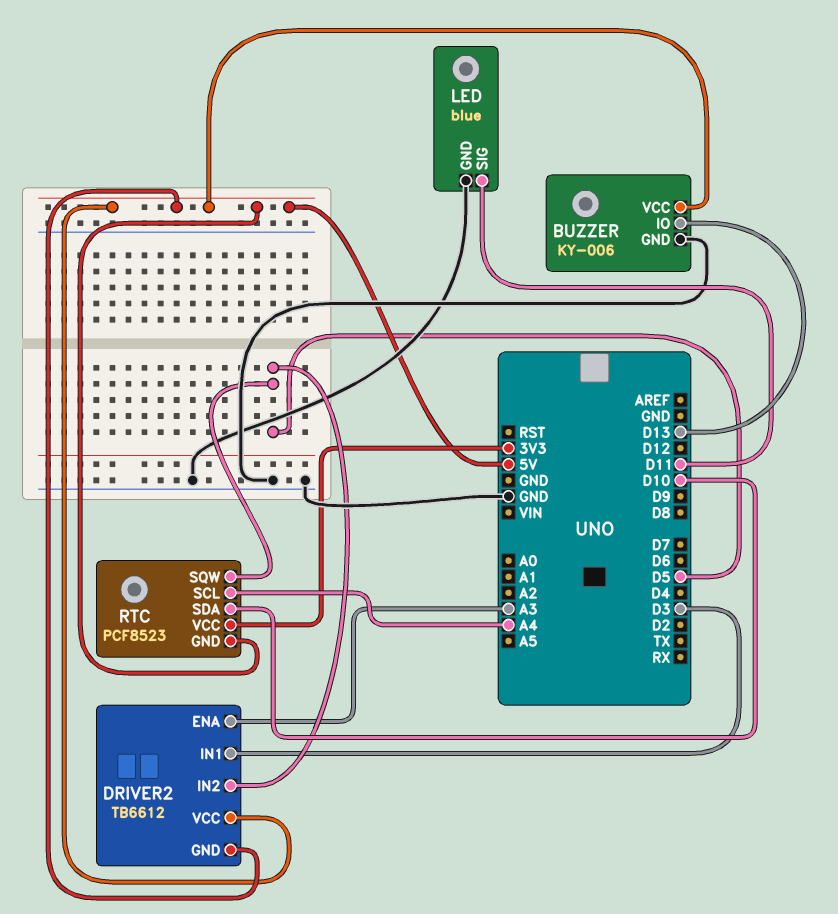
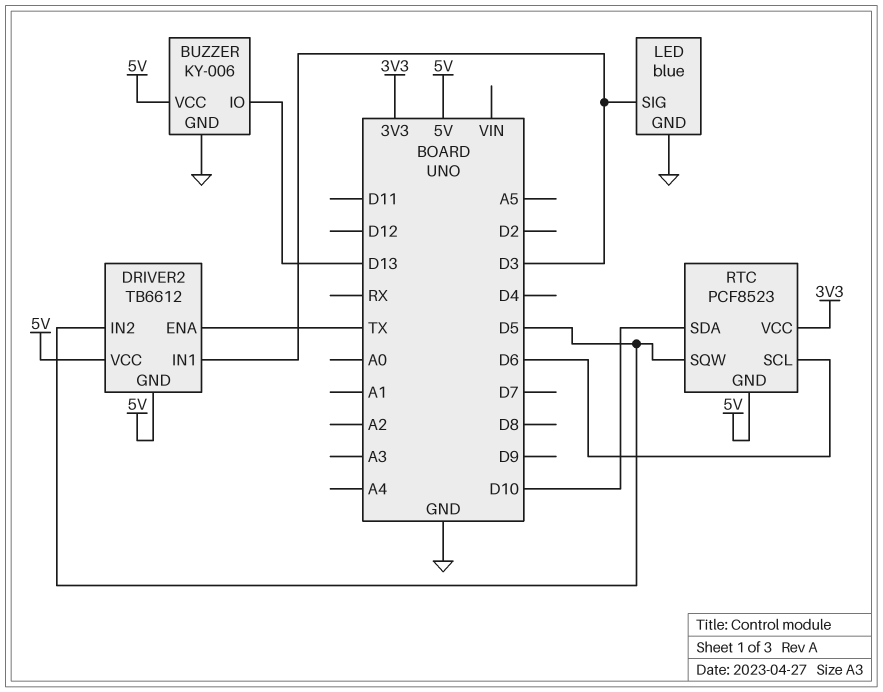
DRIVER2 pin ENA: A3 -> TX
LED pin SIG: D11 -> D3
RTC pin SCL: A4 -> D6

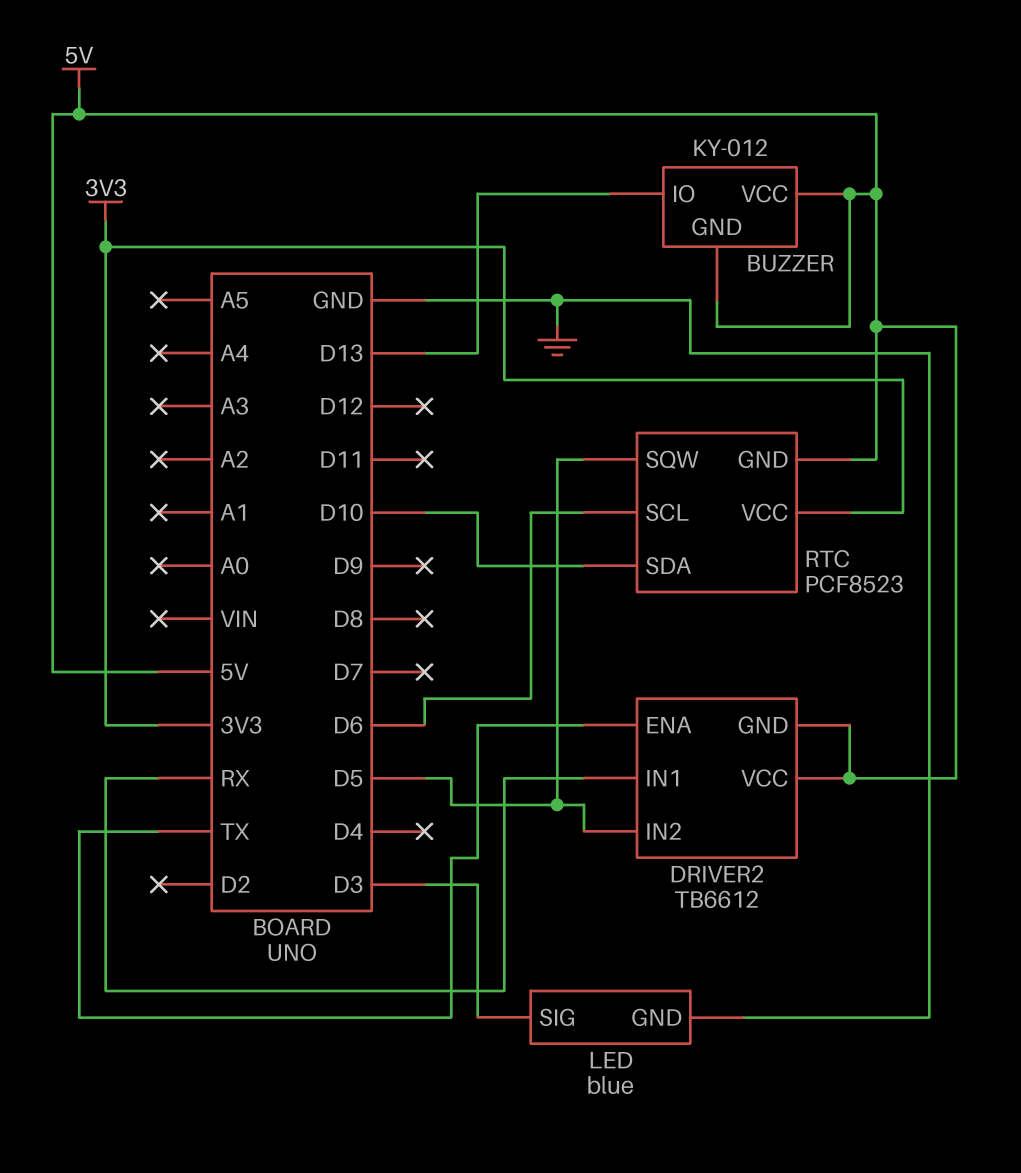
BUZZER: KY-006 -> KY-012
BUZZER pin GND: GND -> 5V
DRIVER2 pin IN1: D3 -> RX

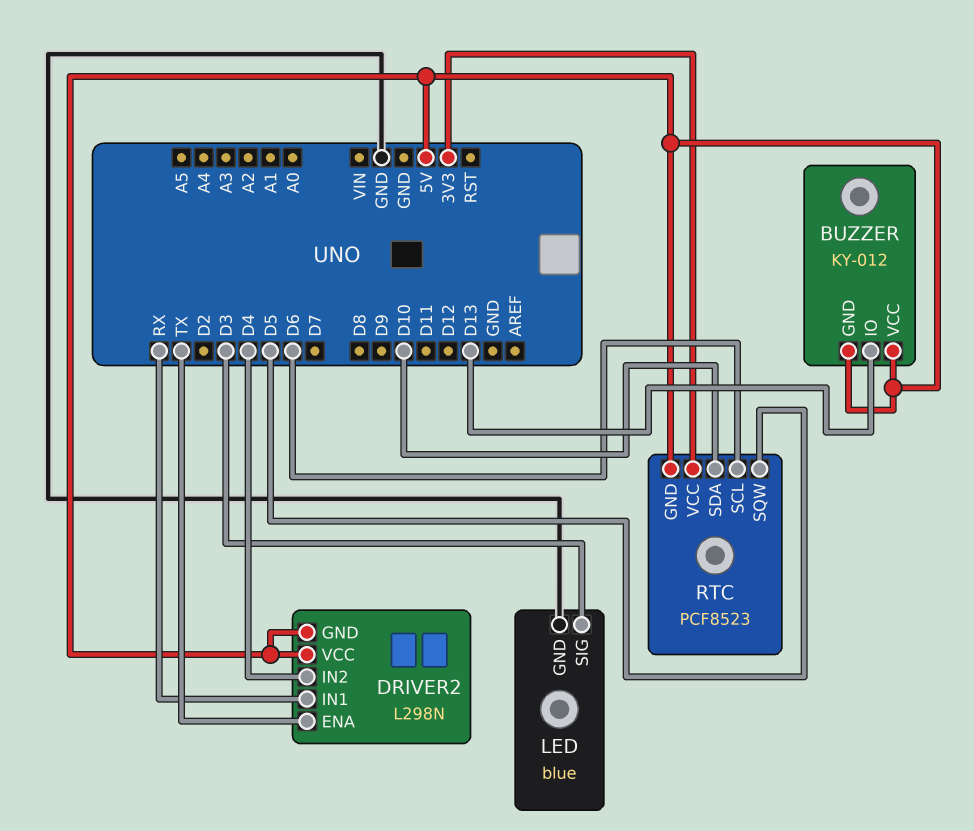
DRIVER2: TB6612 -> L298N
DRIVER2 pin IN2: D5 -> D4

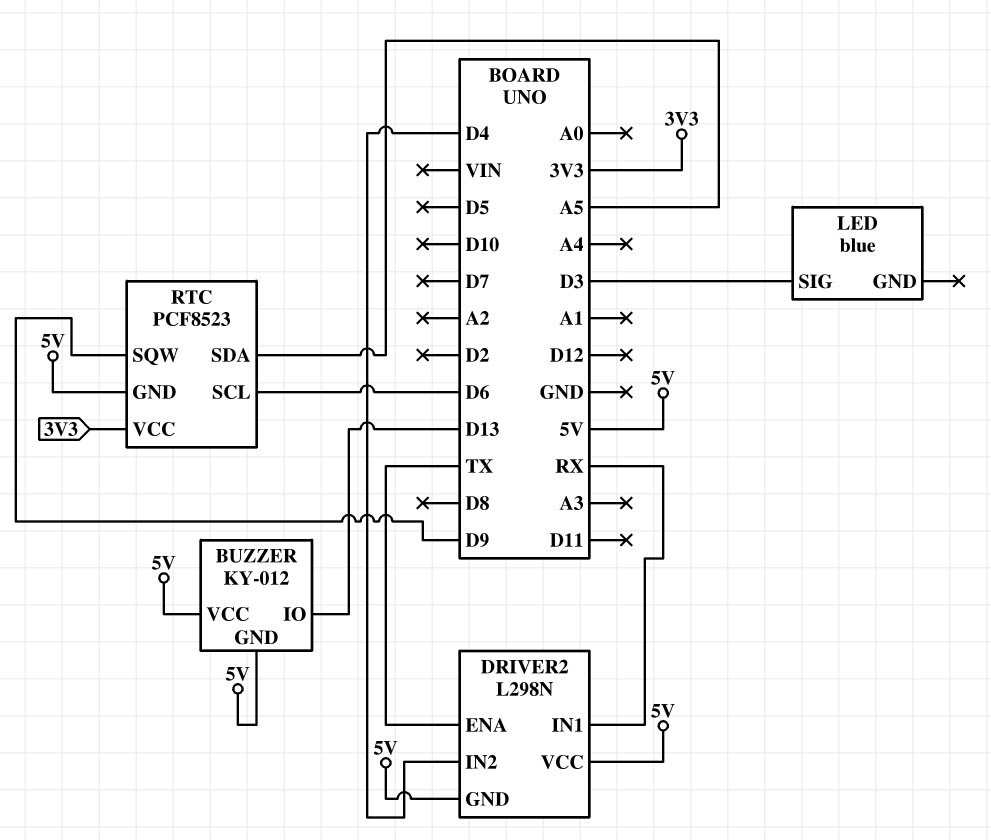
LED pin GND: GND -> none
RTC pin SDA: D10 -> A5
RTC pin SQW: D5 -> D9

